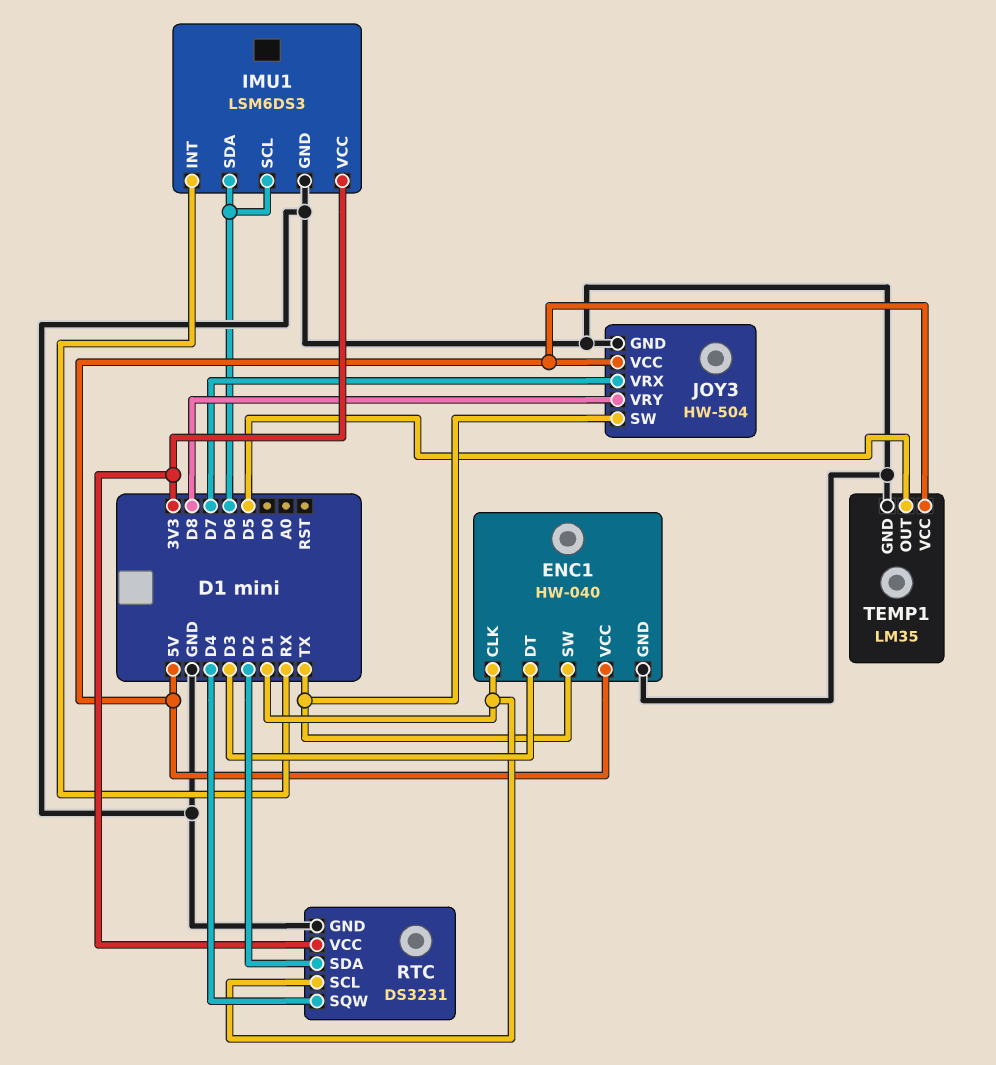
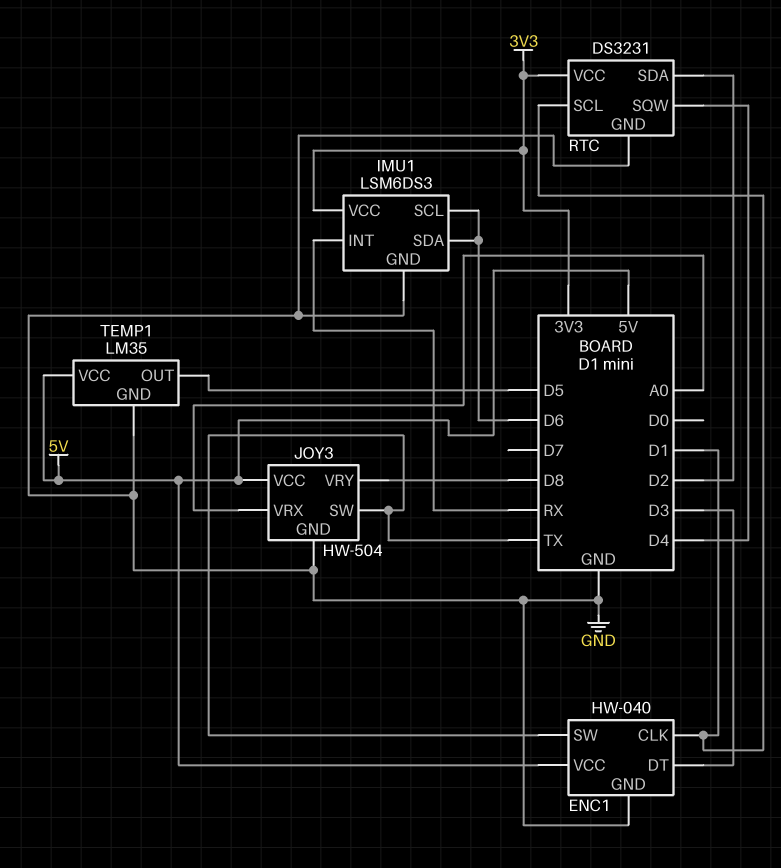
JOY3 pin VRX: D7 -> A0

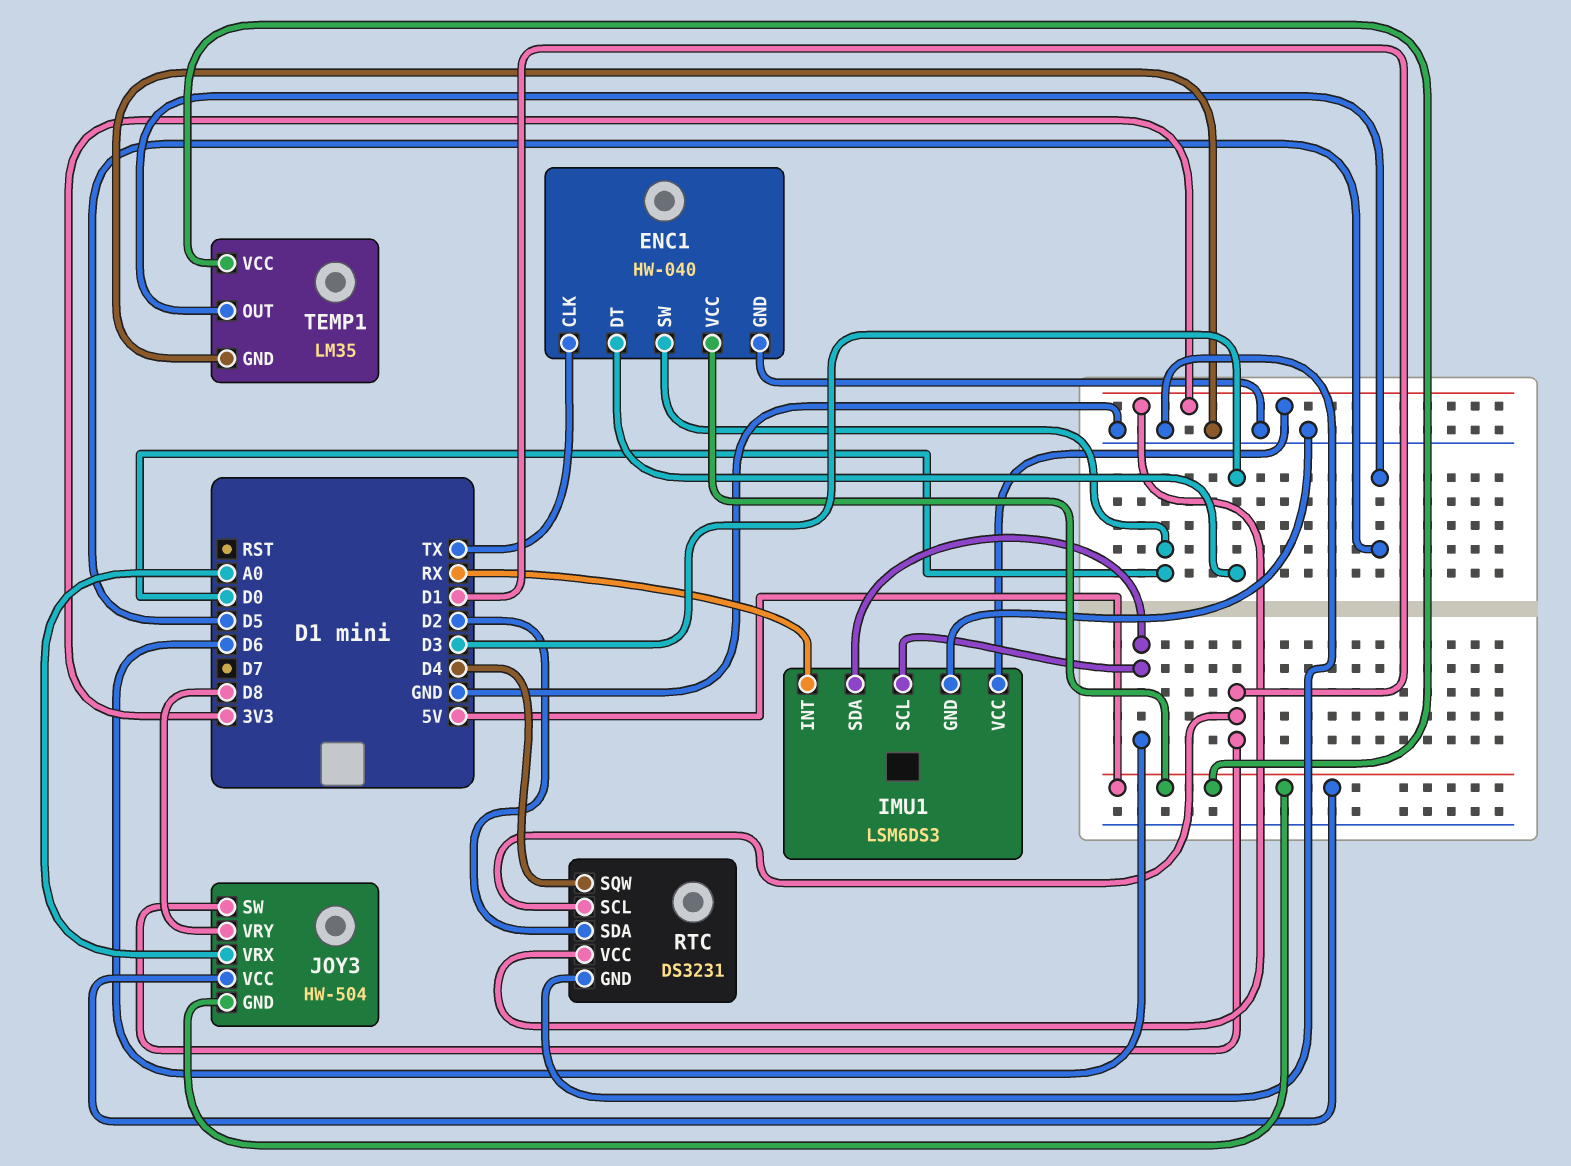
ENC1 pin CLK: D1 -> TX
ENC1 pin SW: TX -> D0
JOY3 pin GND: GND -> 5V
JOY3 pin SW: TX -> D1

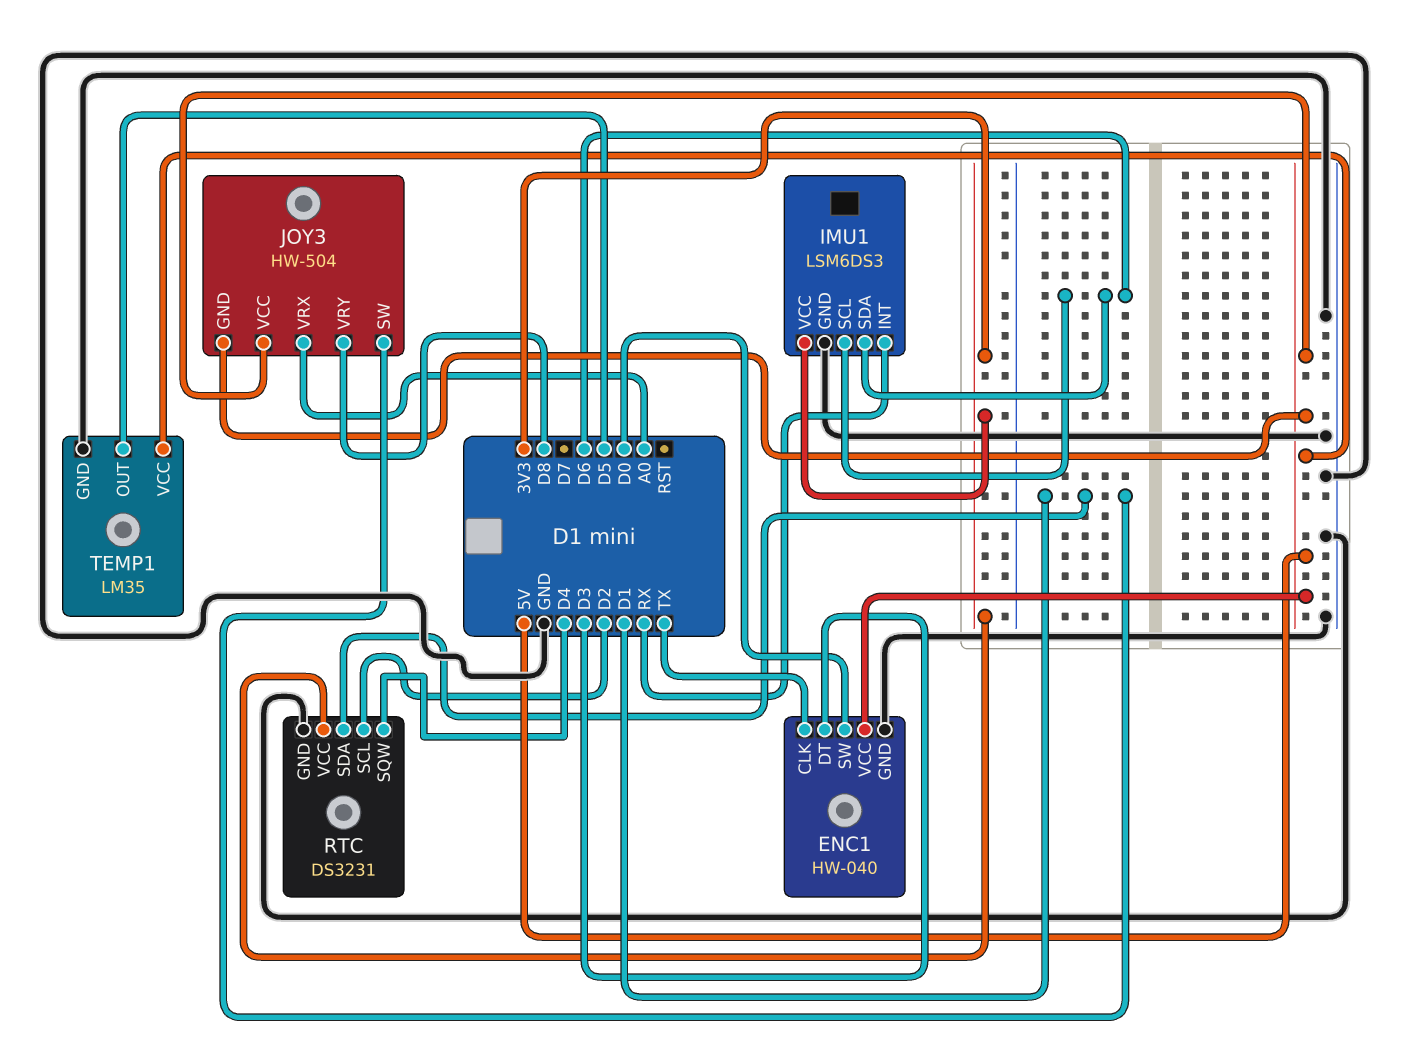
RTC pin SCL: D1 -> D2
RTC pin SDA: D2 -> D1

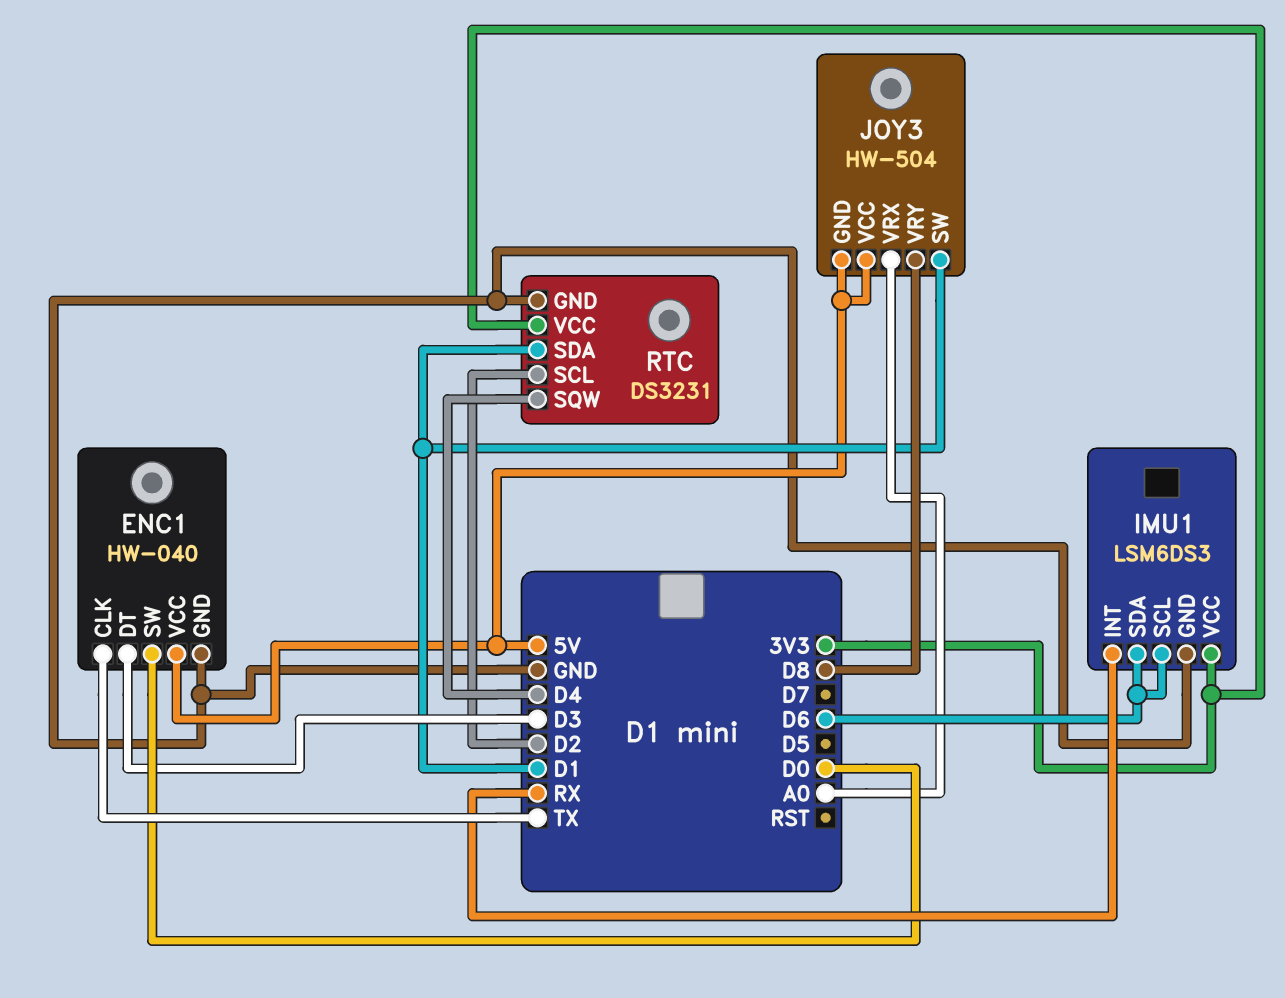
TEMP1: LM35 -> none
TEMP1 pin GND: GND -> none
TEMP1 pin OUT: D5 -> none
TEMP1 pin VCC: 5V -> none

